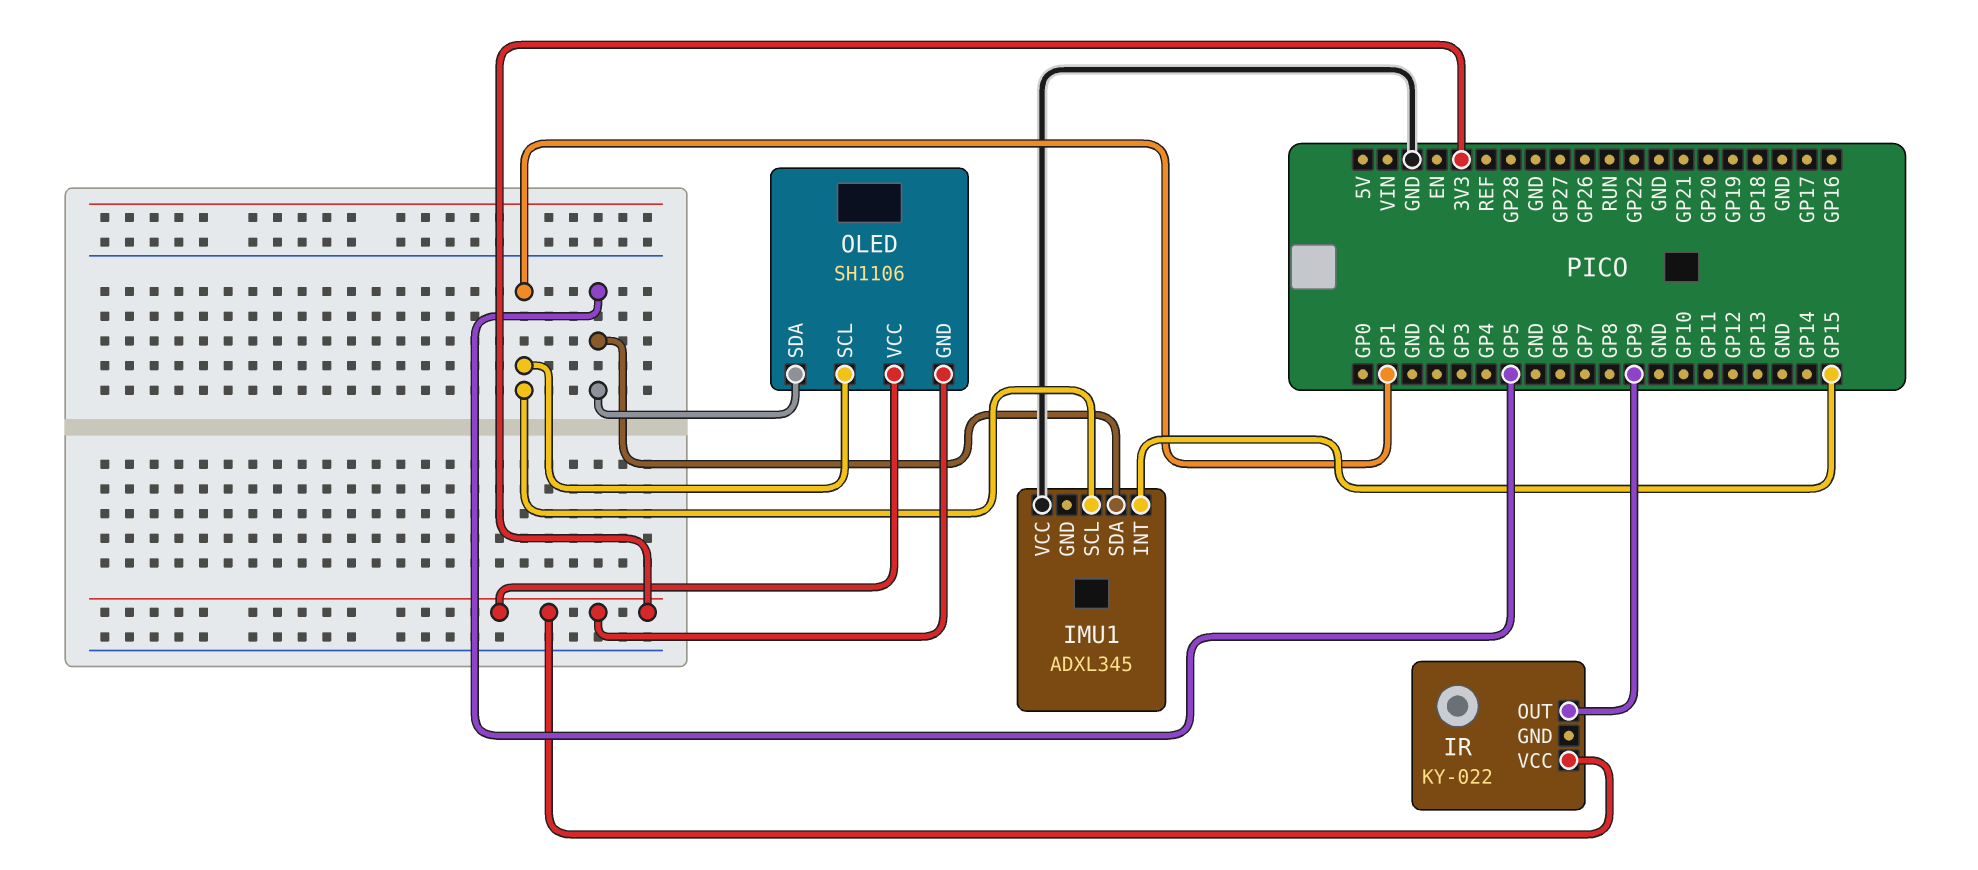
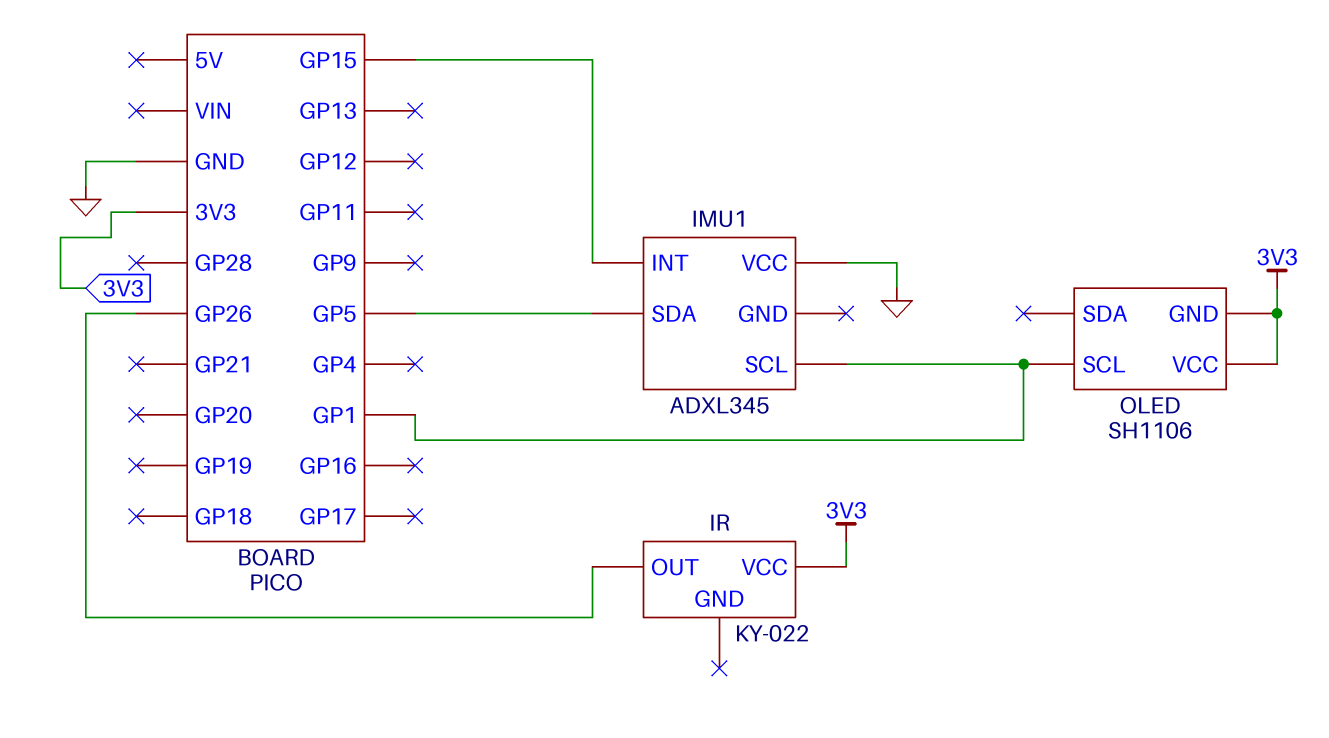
IR pin OUT: GP9 -> GP26
OLED pin SDA: GP5 -> none

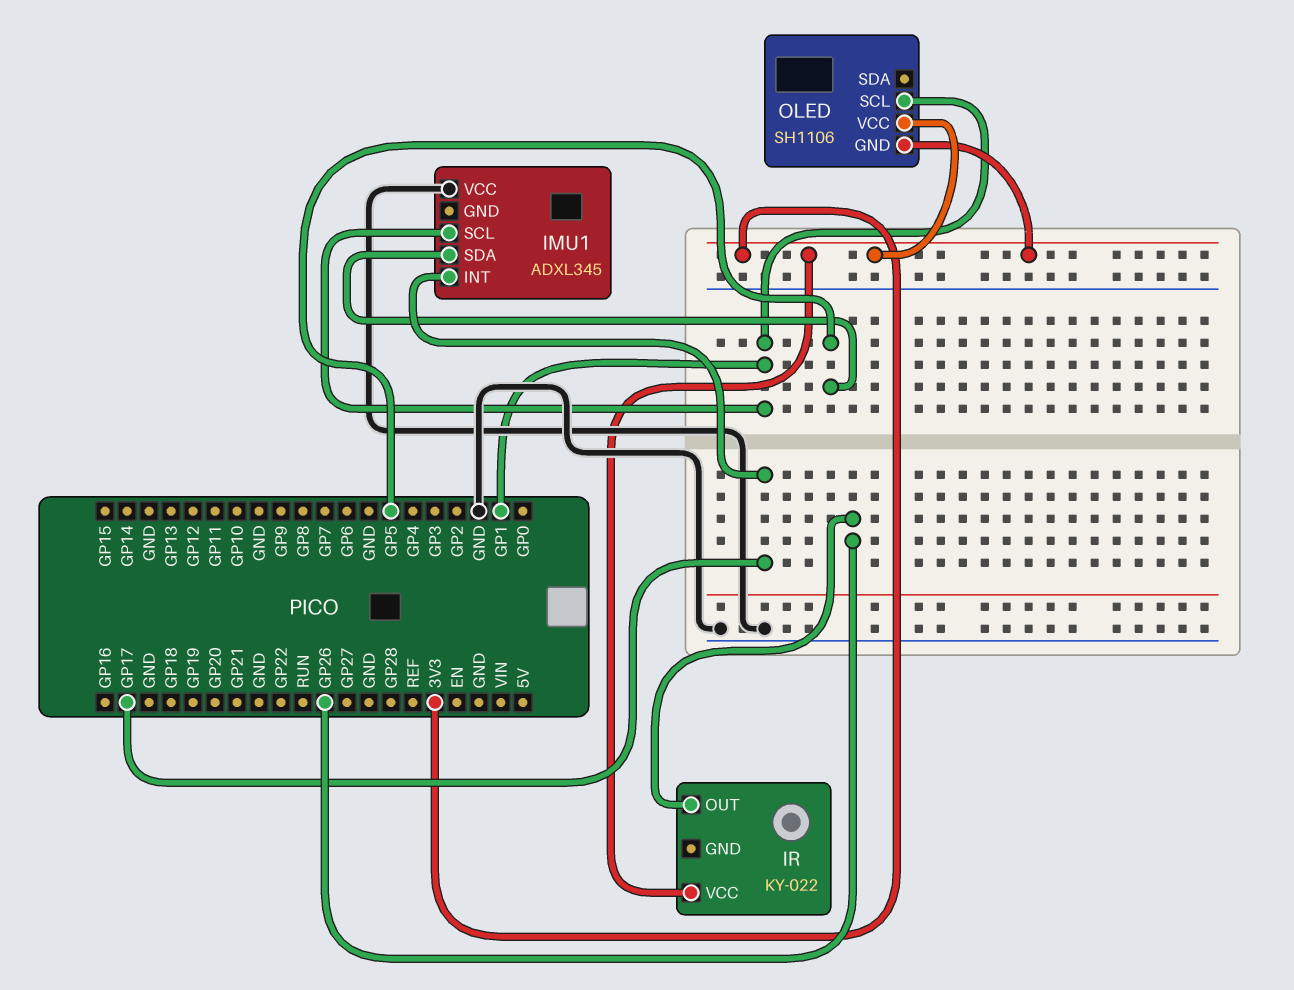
IMU1 pin INT: GP15 -> GP17

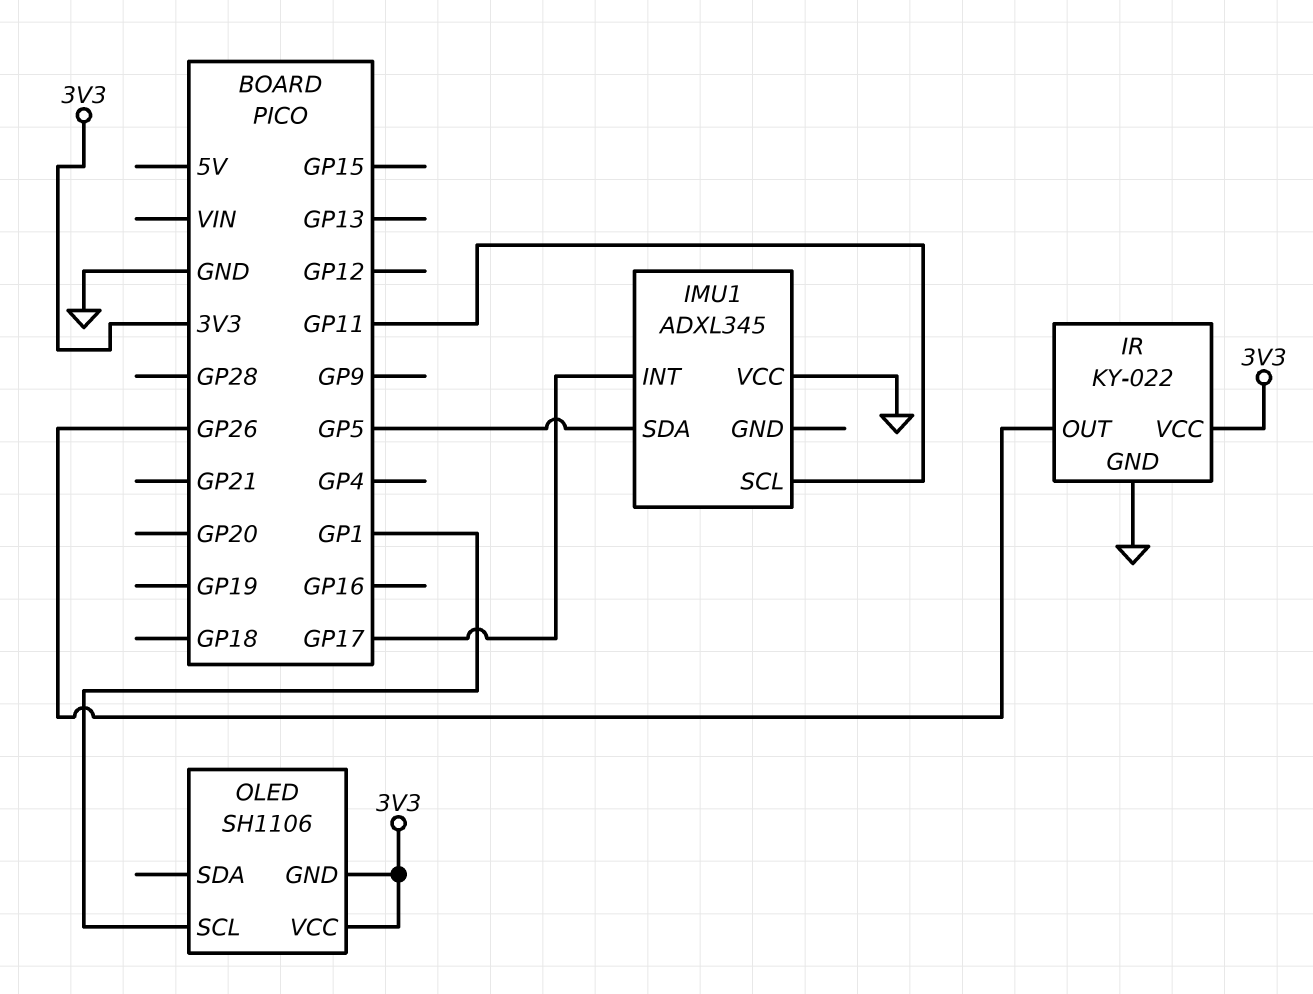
IMU1 pin SCL: GP1 -> GP11
IR pin GND: none -> GND

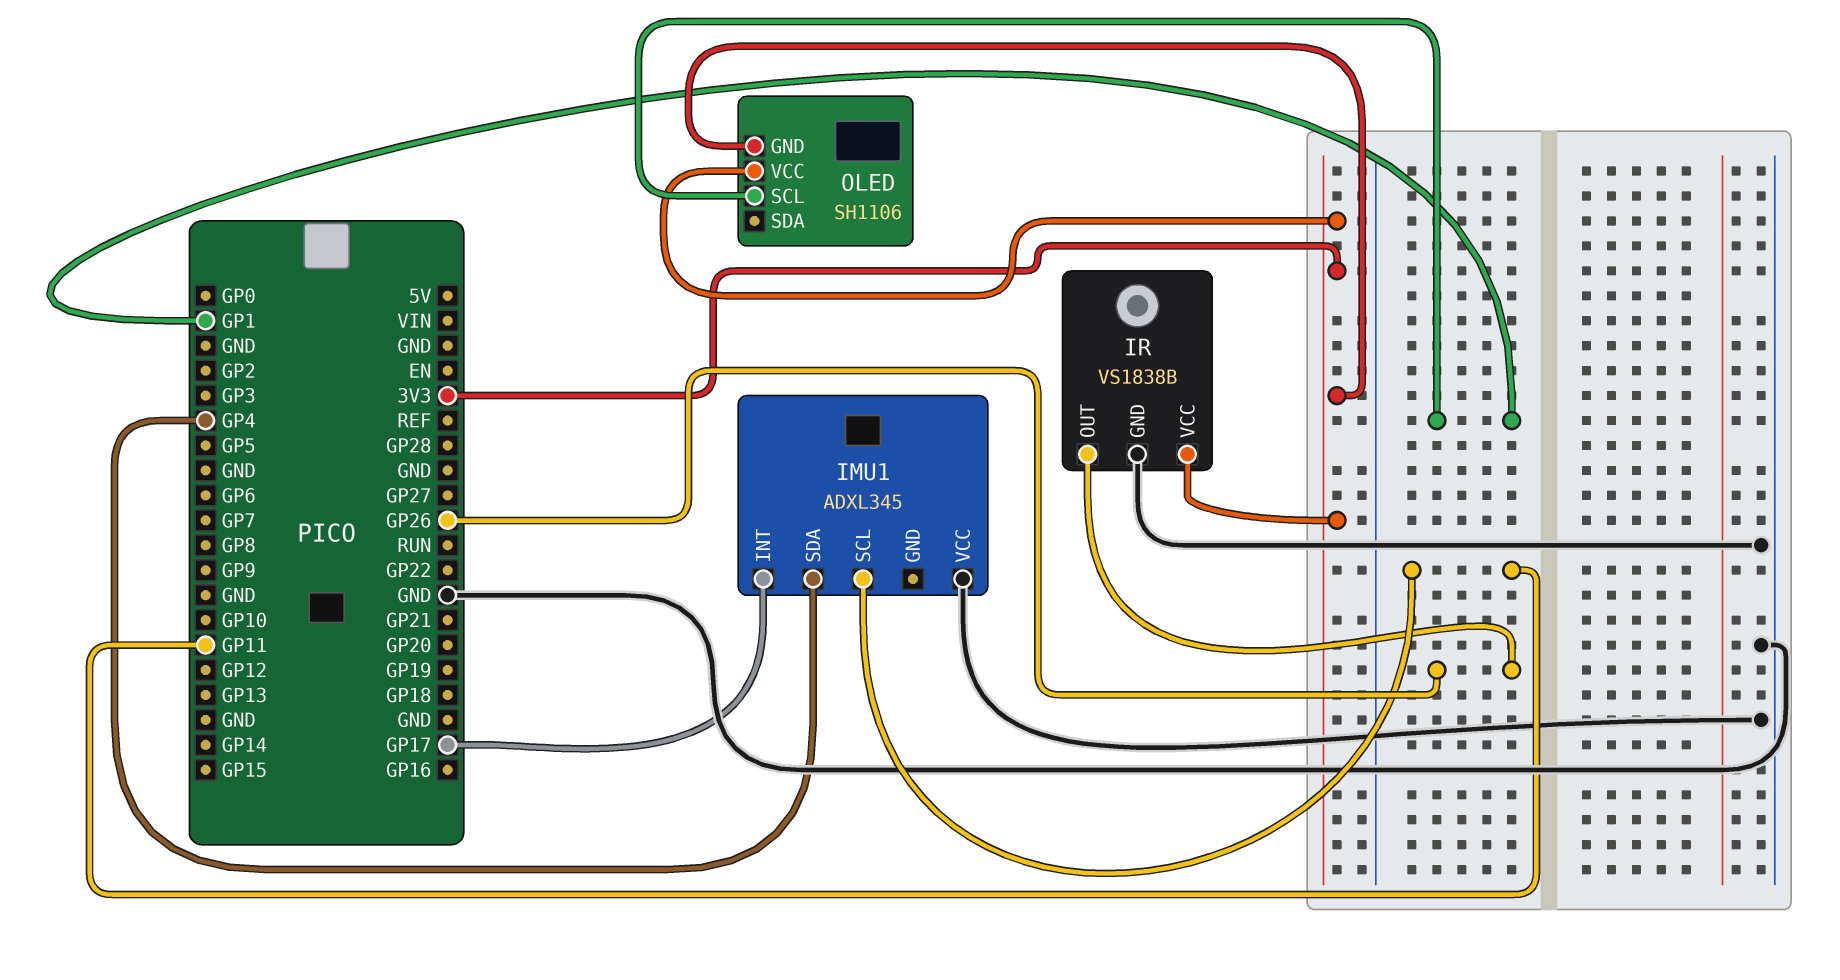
IMU1 pin SDA: GP5 -> GP4
IR: KY-022 -> VS1838B

